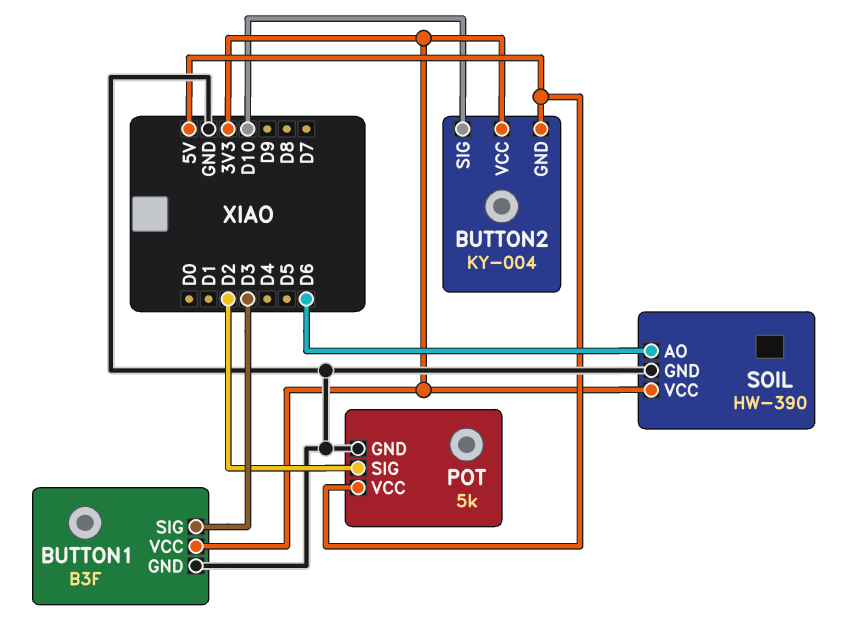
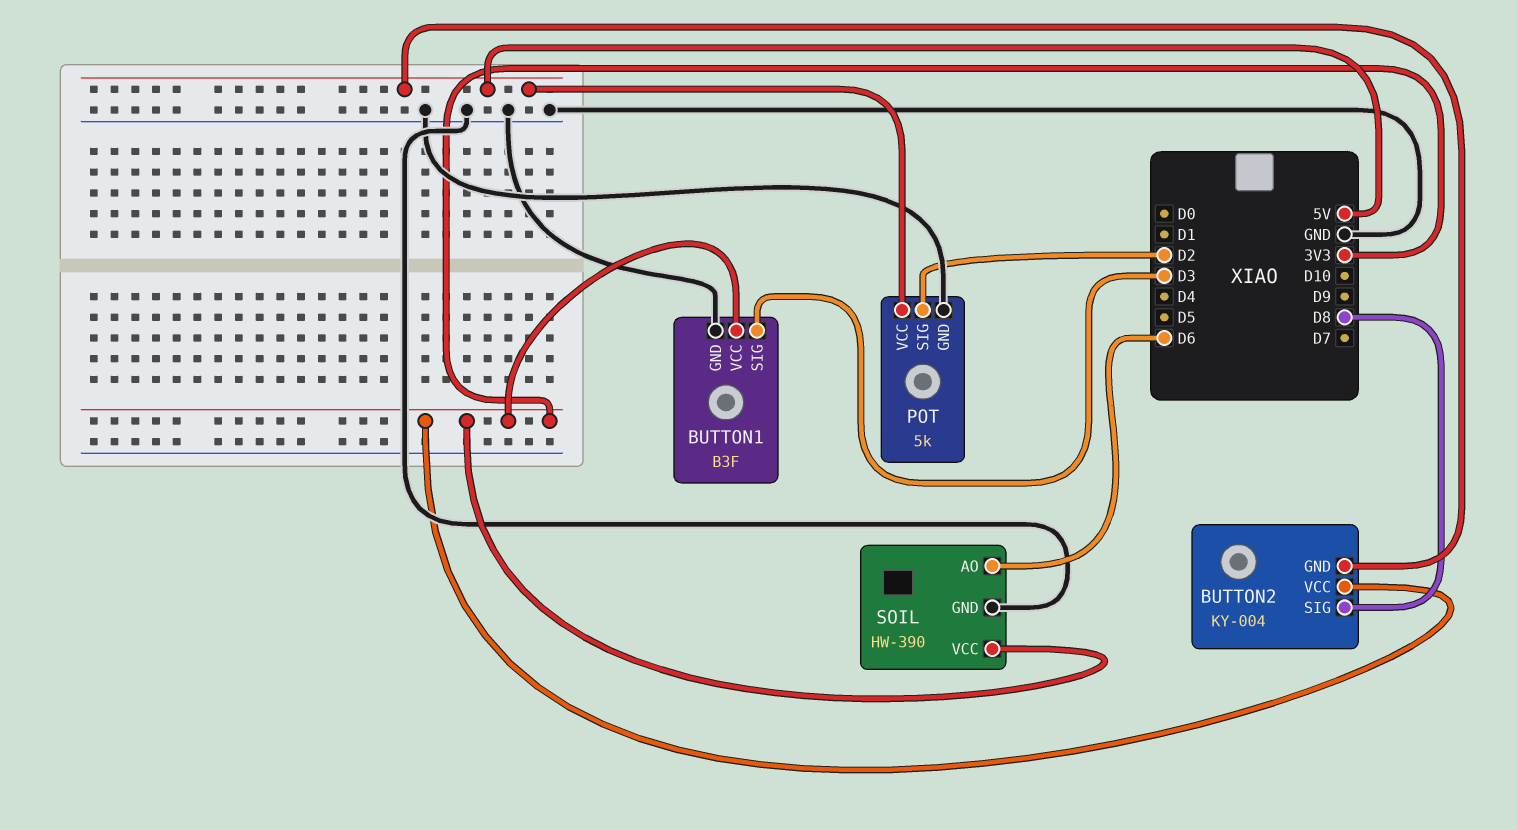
BUTTON2 pin SIG: D10 -> D8

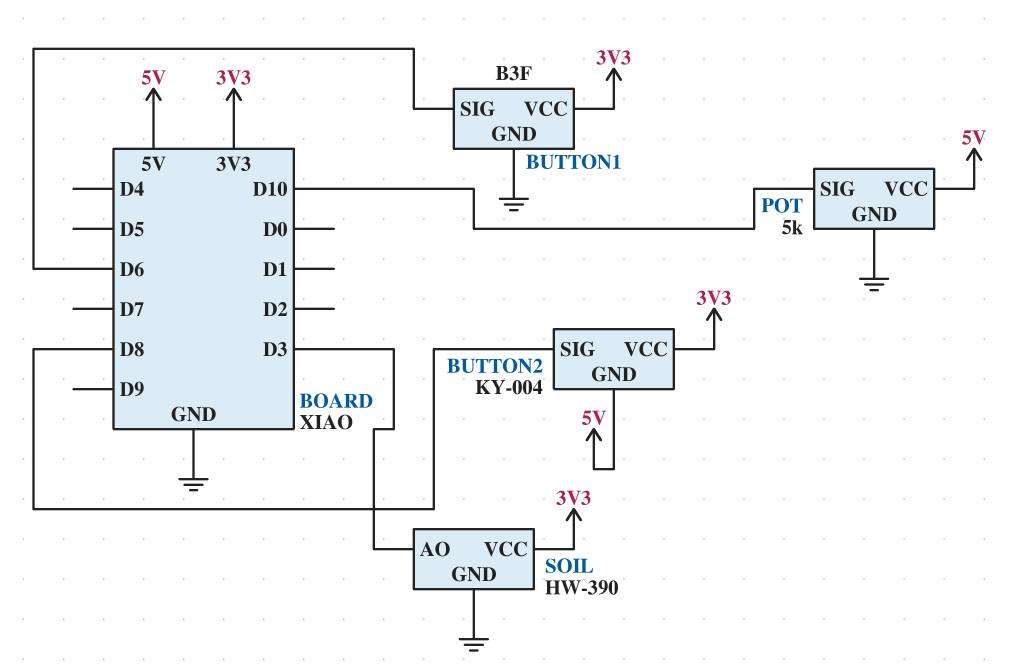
BUTTON1 pin SIG: D3 -> D6
POT pin SIG: D2 -> D10
SOIL pin AO: D6 -> D3

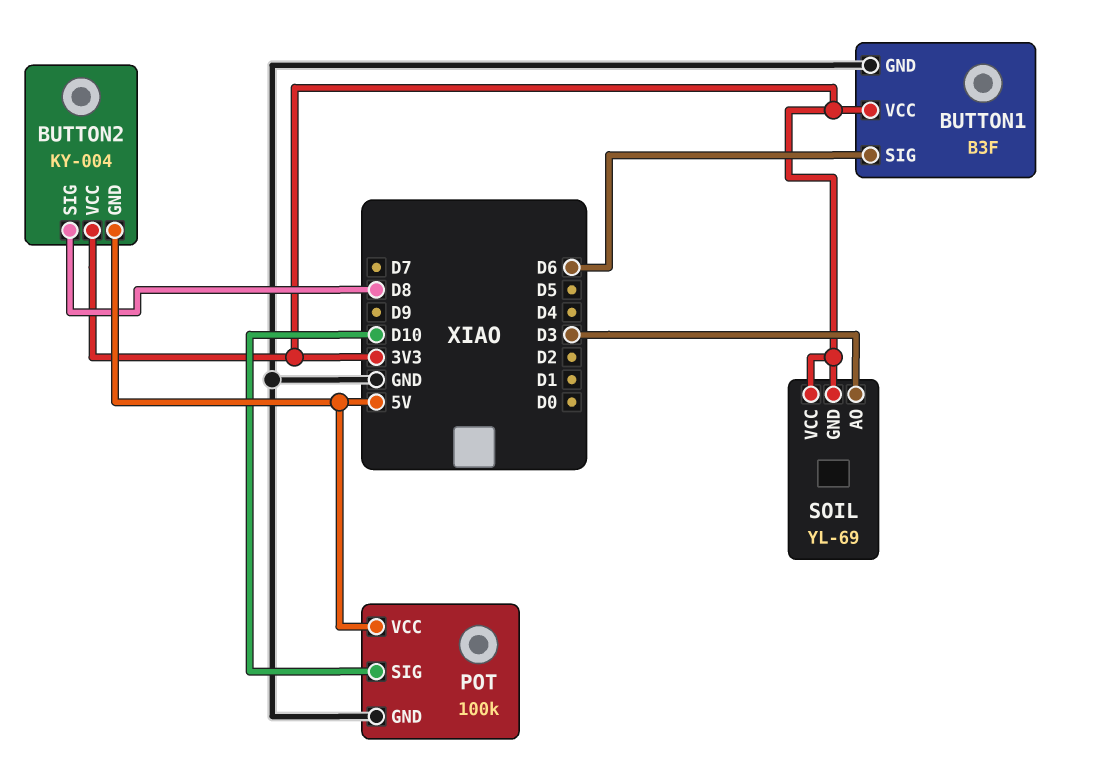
POT: 5k -> 100k
SOIL: HW-390 -> YL-69
SOIL pin GND: GND -> 3V3

